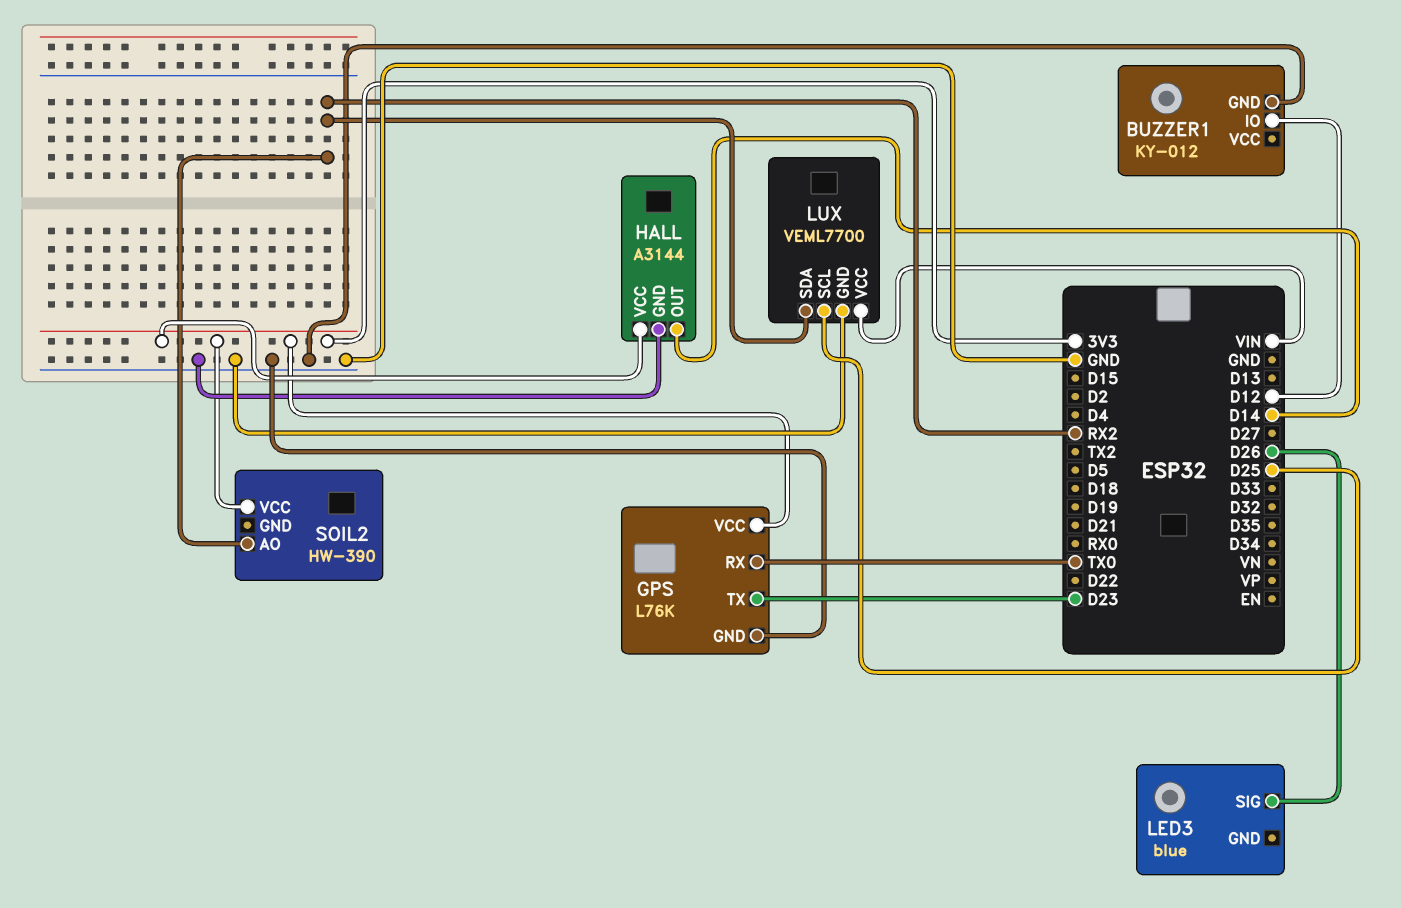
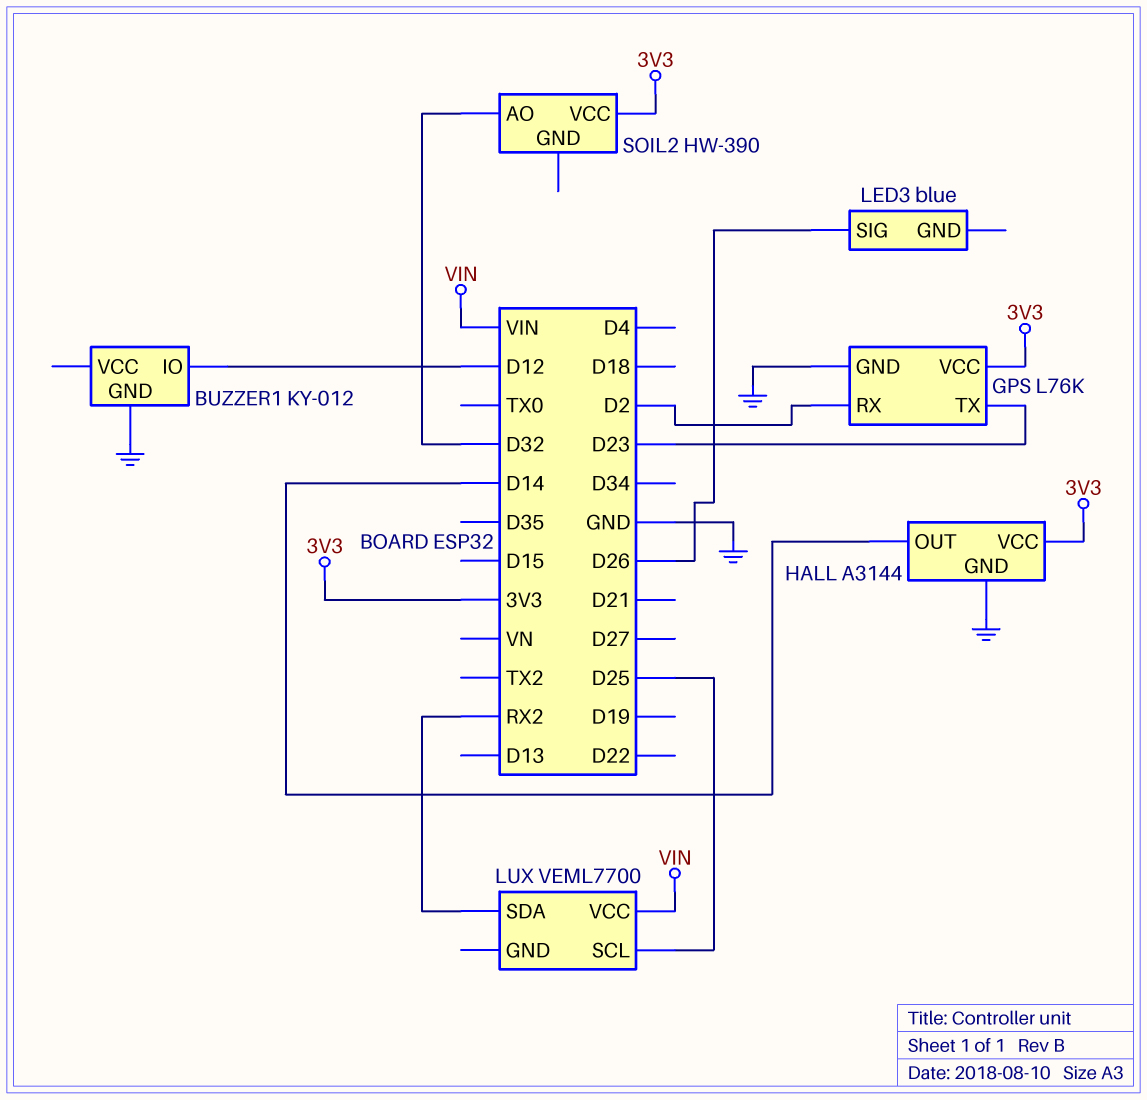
GPS pin RX: TX0 -> D2
LUX pin GND: GND -> none
SOIL2 pin AO: RX2 -> D32

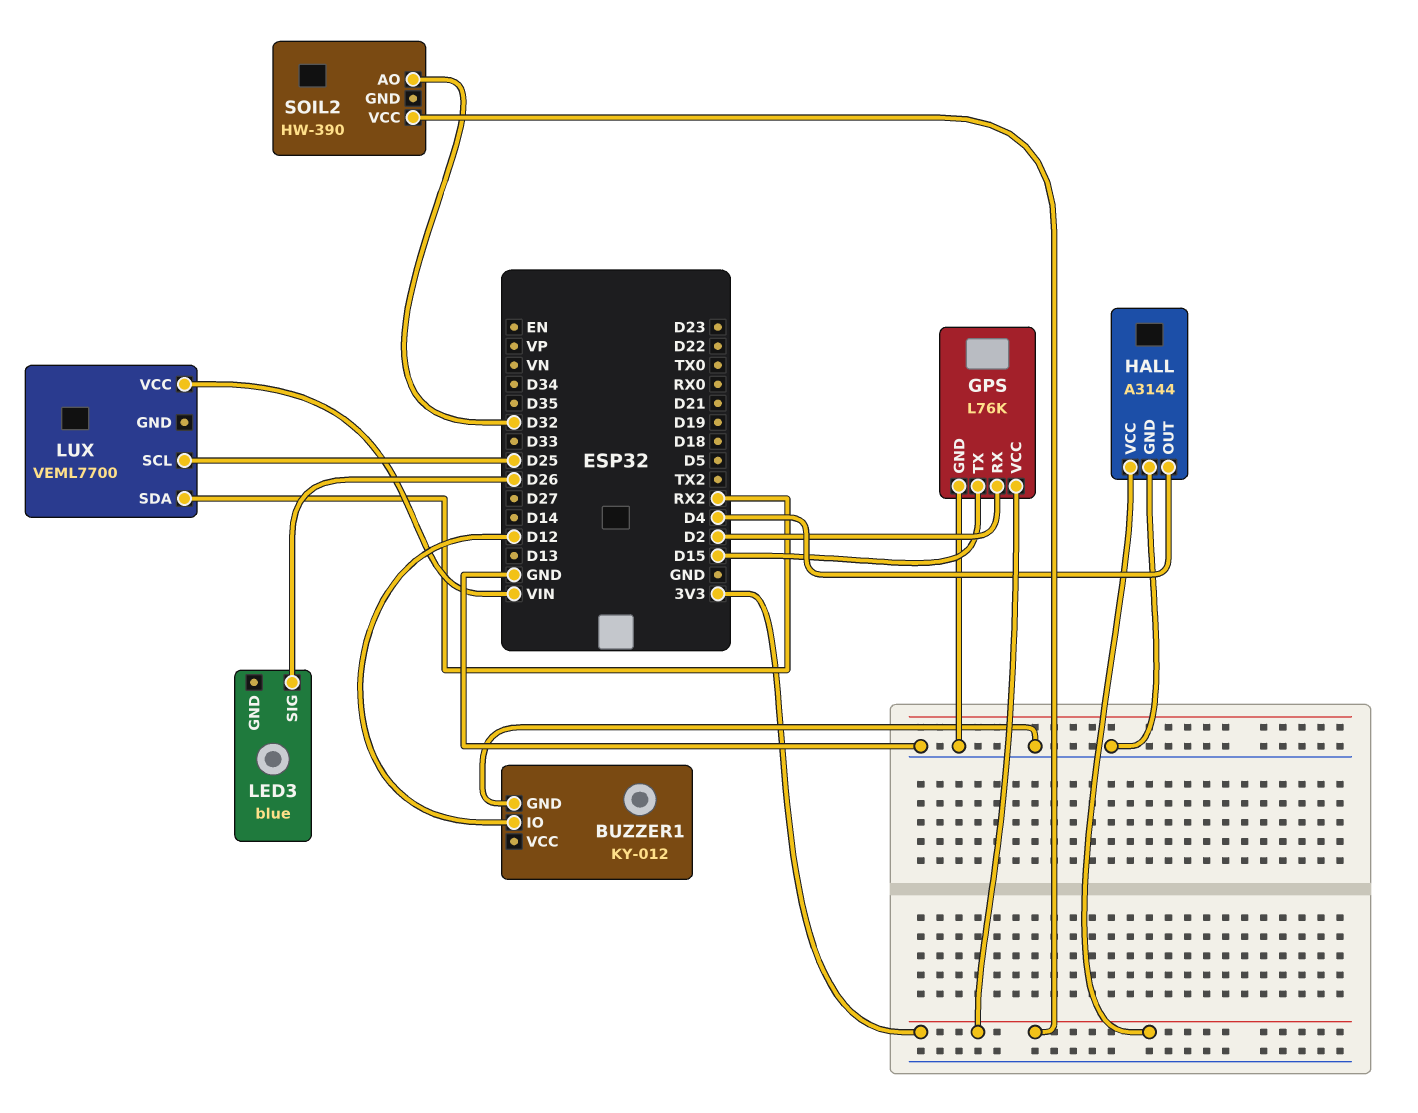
GPS pin TX: D23 -> D15
HALL pin OUT: D14 -> D4

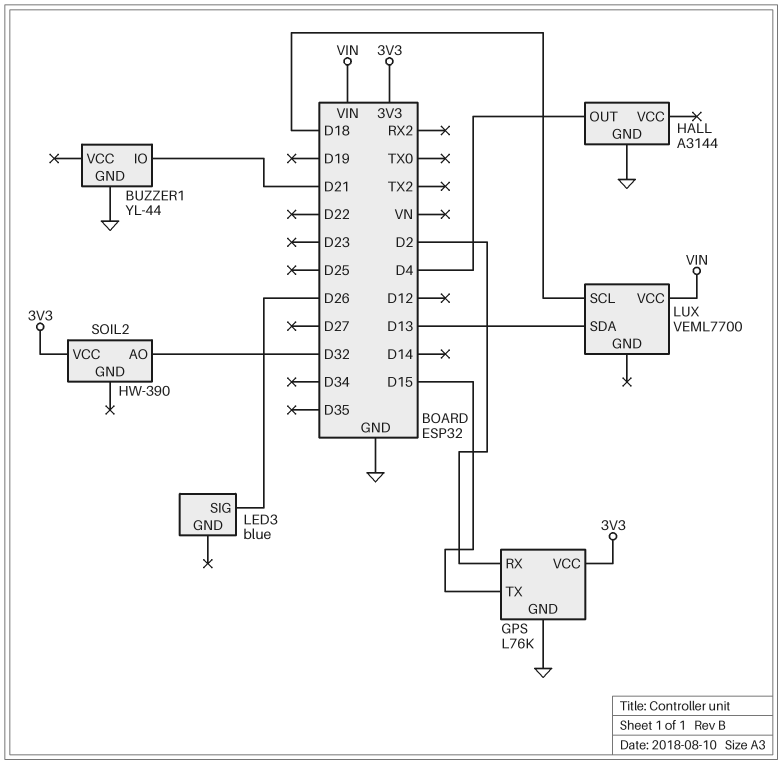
BUZZER1: KY-012 -> YL-44
BUZZER1 pin IO: D12 -> D21
HALL pin VCC: 3V3 -> none
LUX pin SCL: D25 -> D18
LUX pin SDA: RX2 -> D13

